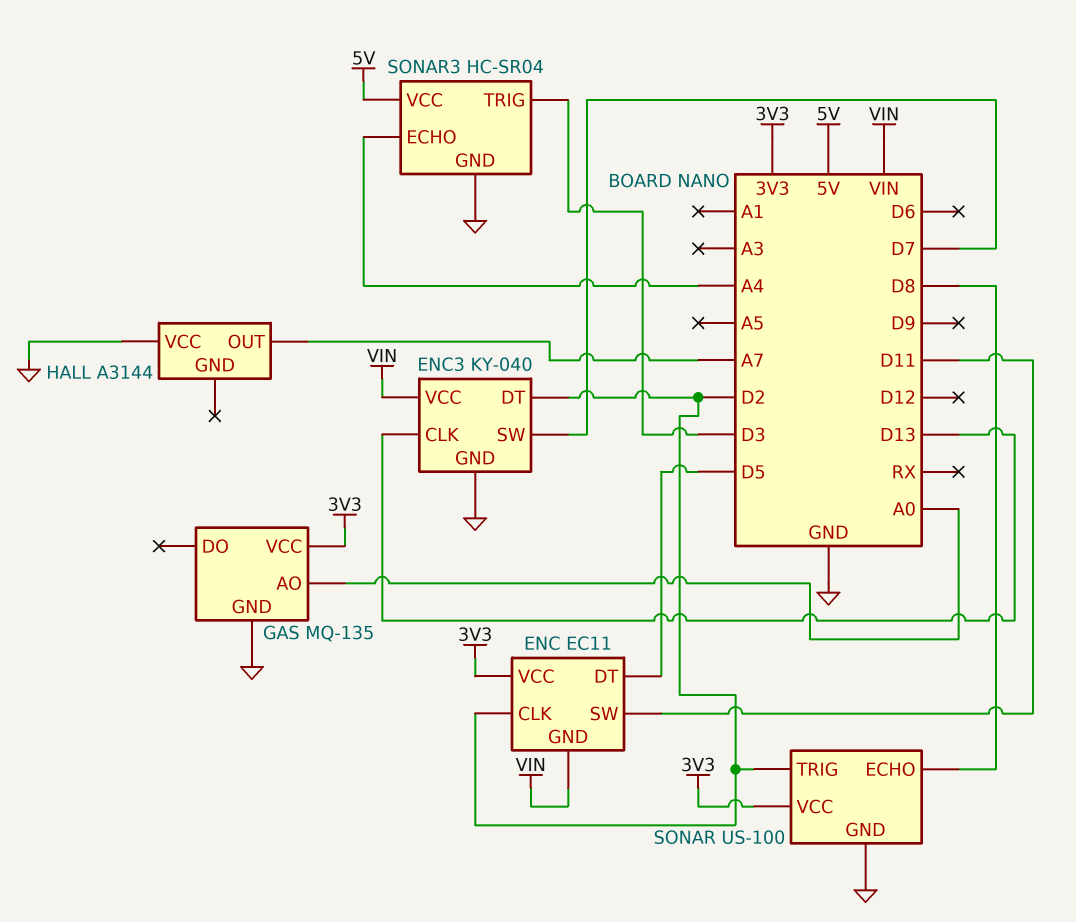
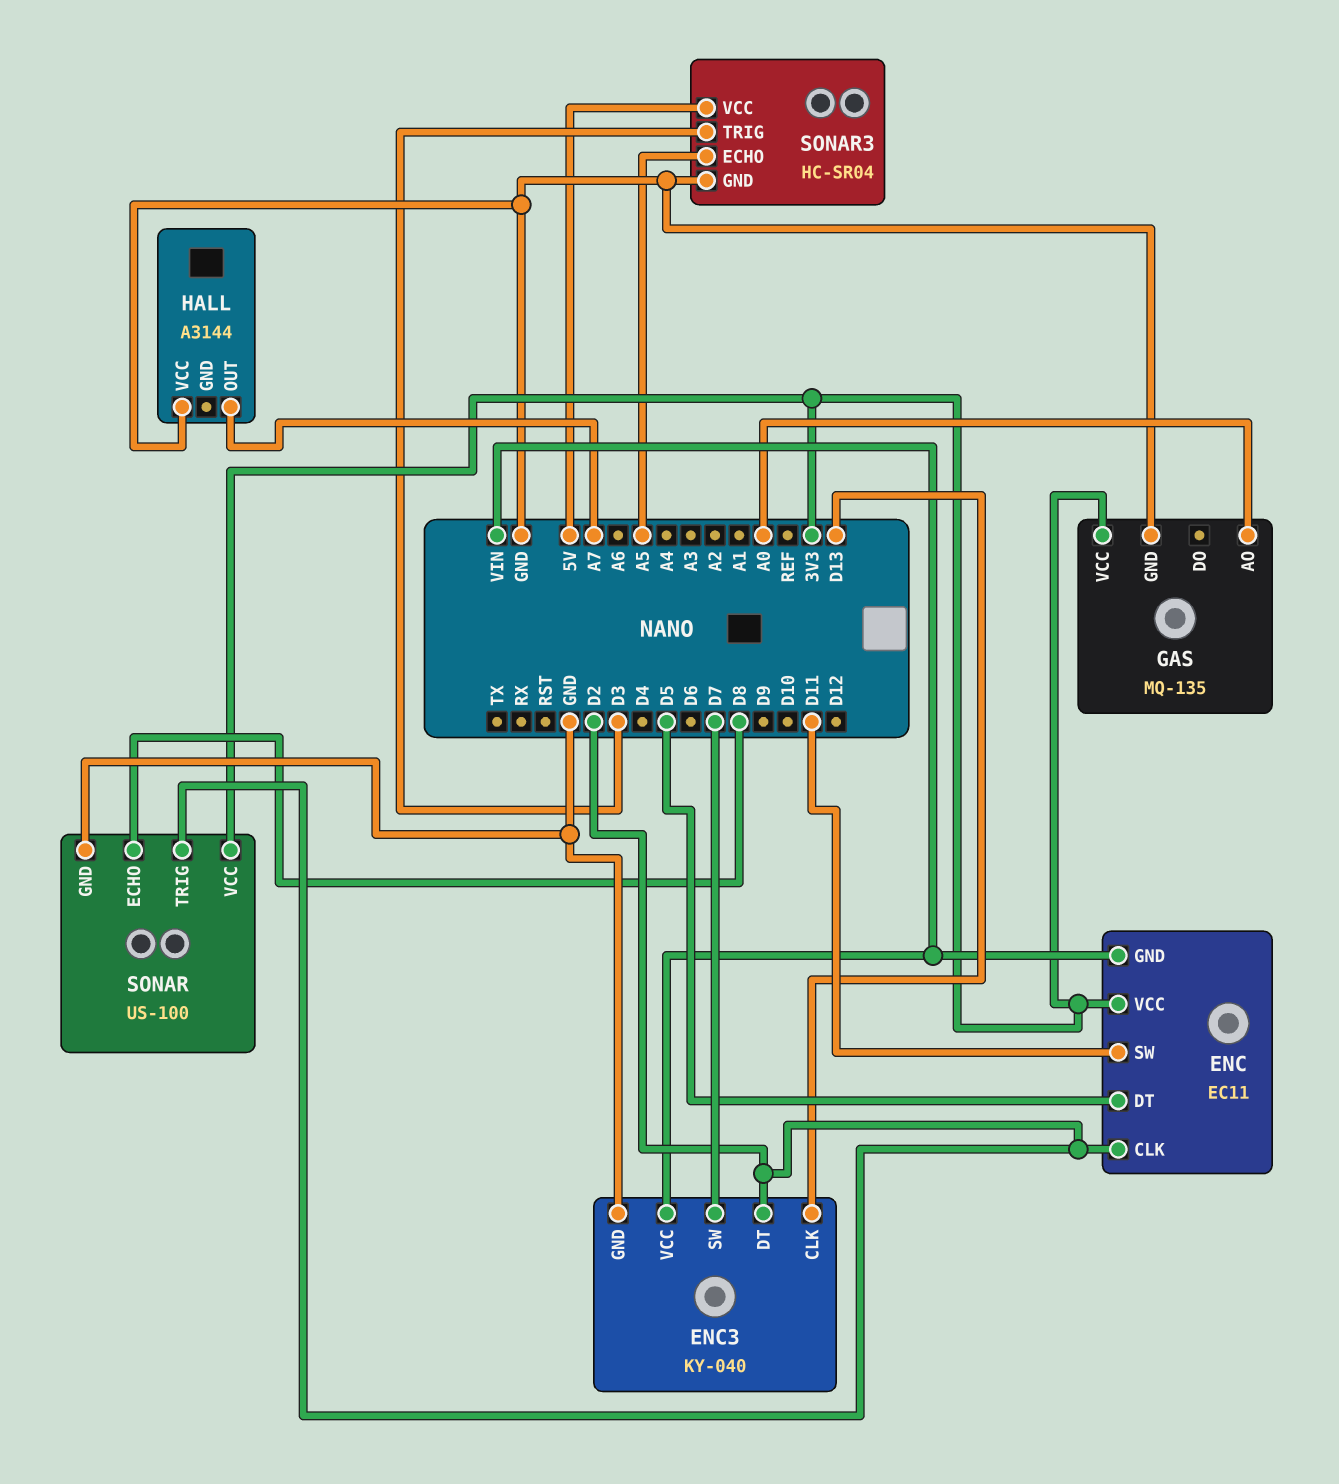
SONAR3 pin ECHO: A4 -> A5

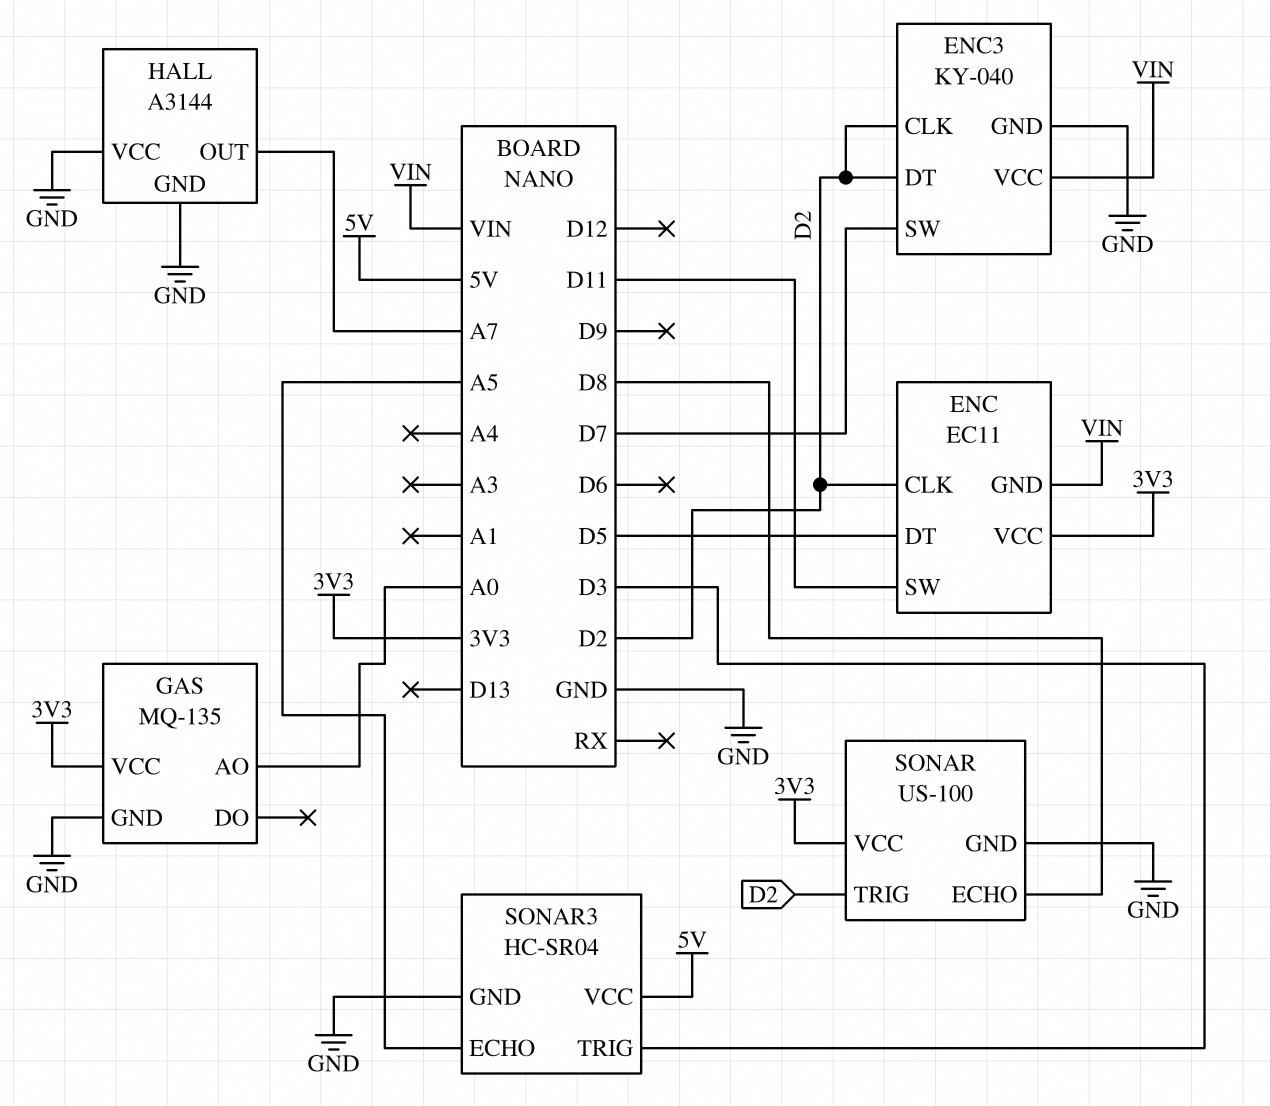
ENC3 pin CLK: D13 -> D2
HALL pin GND: none -> GND

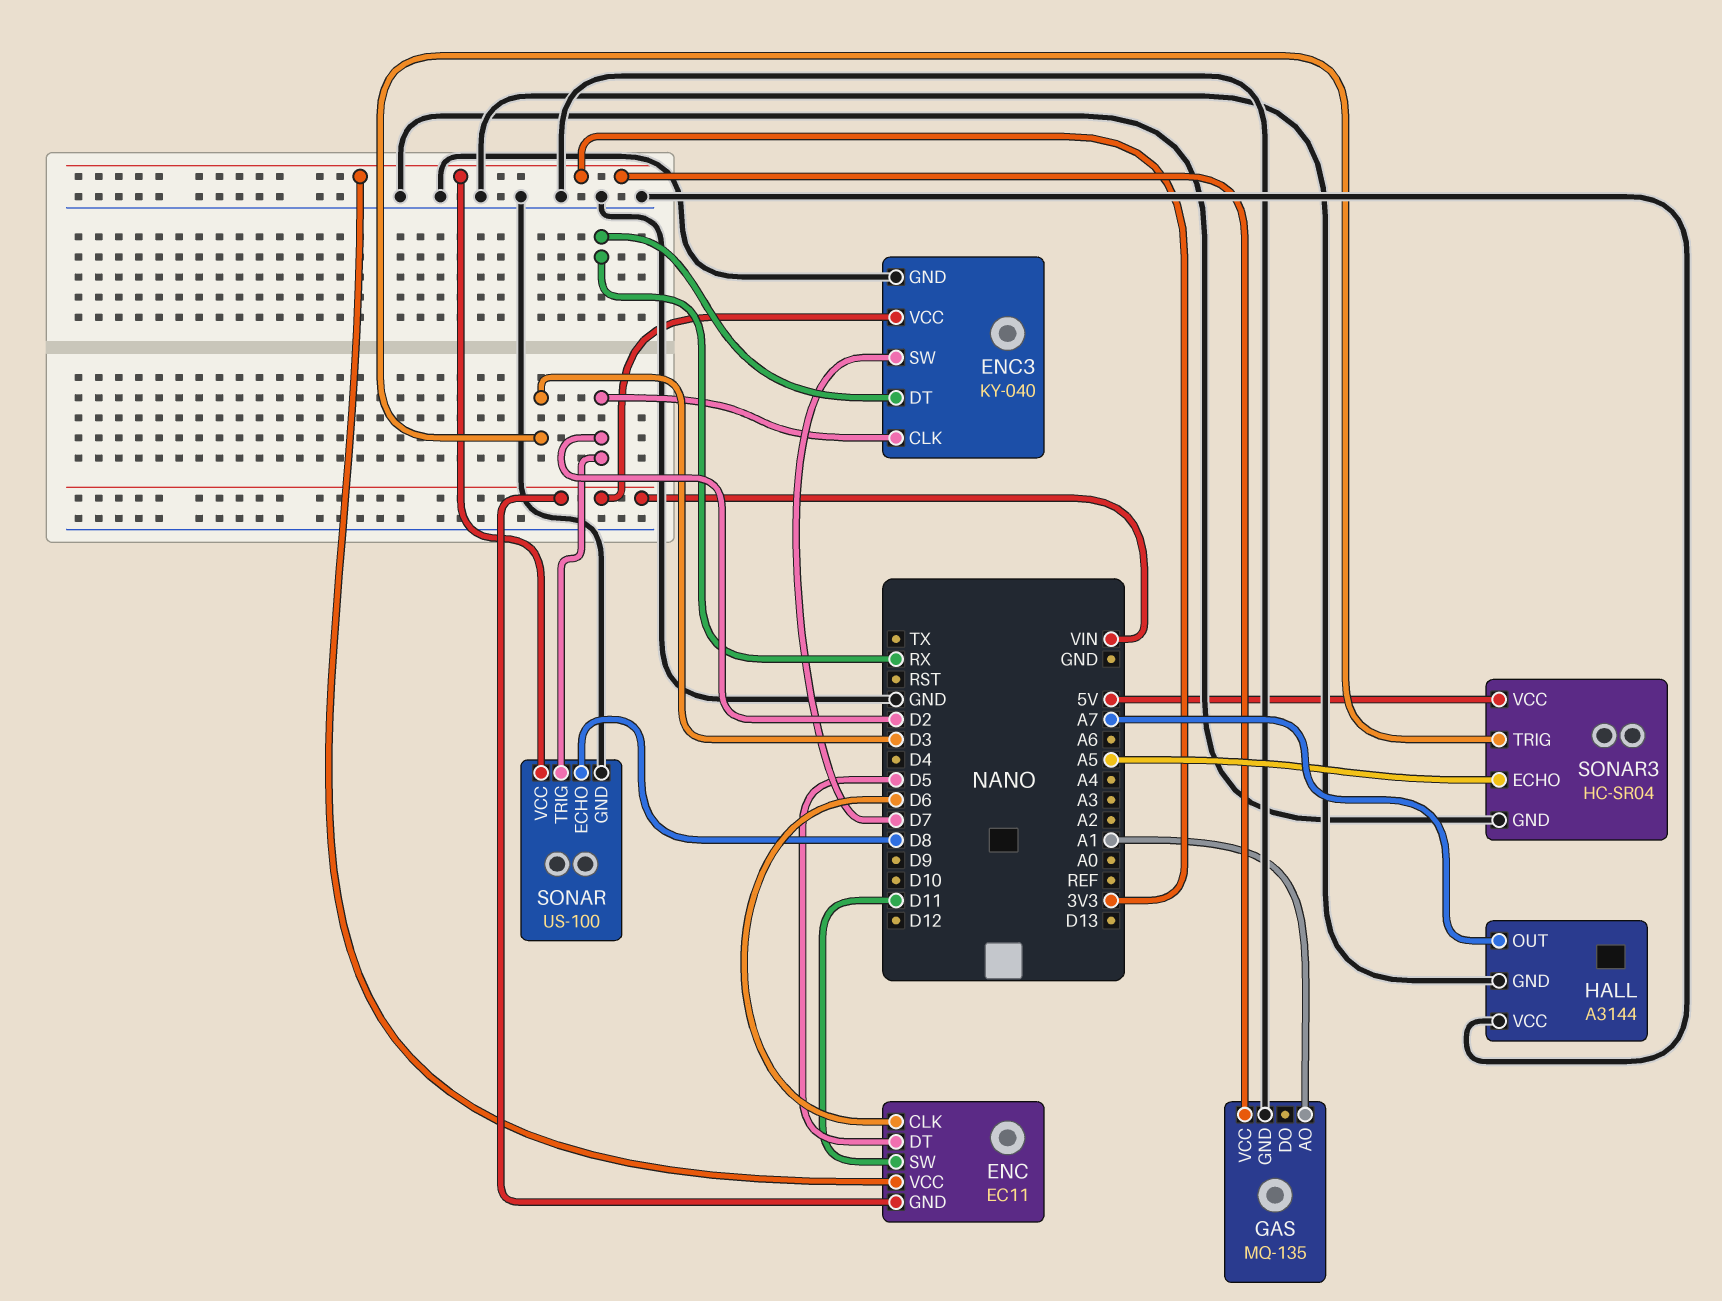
ENC pin CLK: D2 -> D6
ENC3 pin DT: D2 -> RX
GAS pin AO: A0 -> A1

